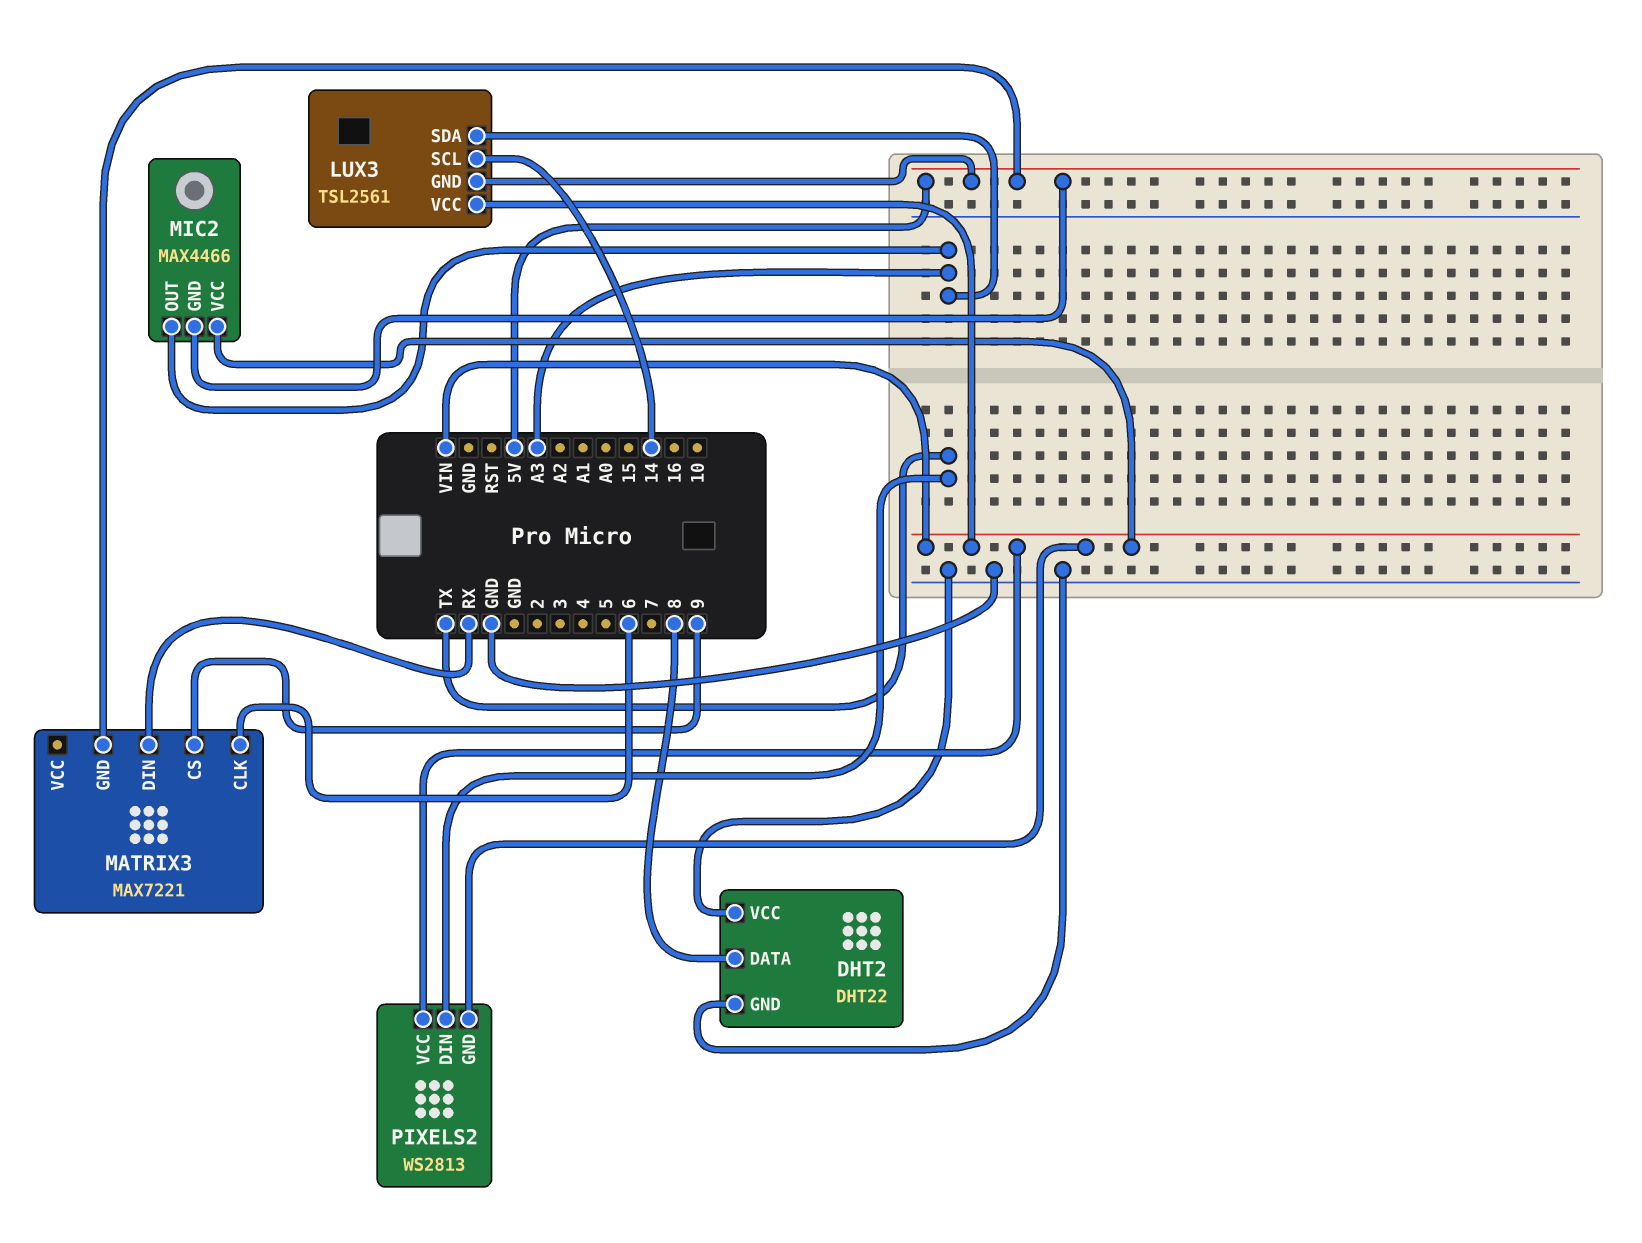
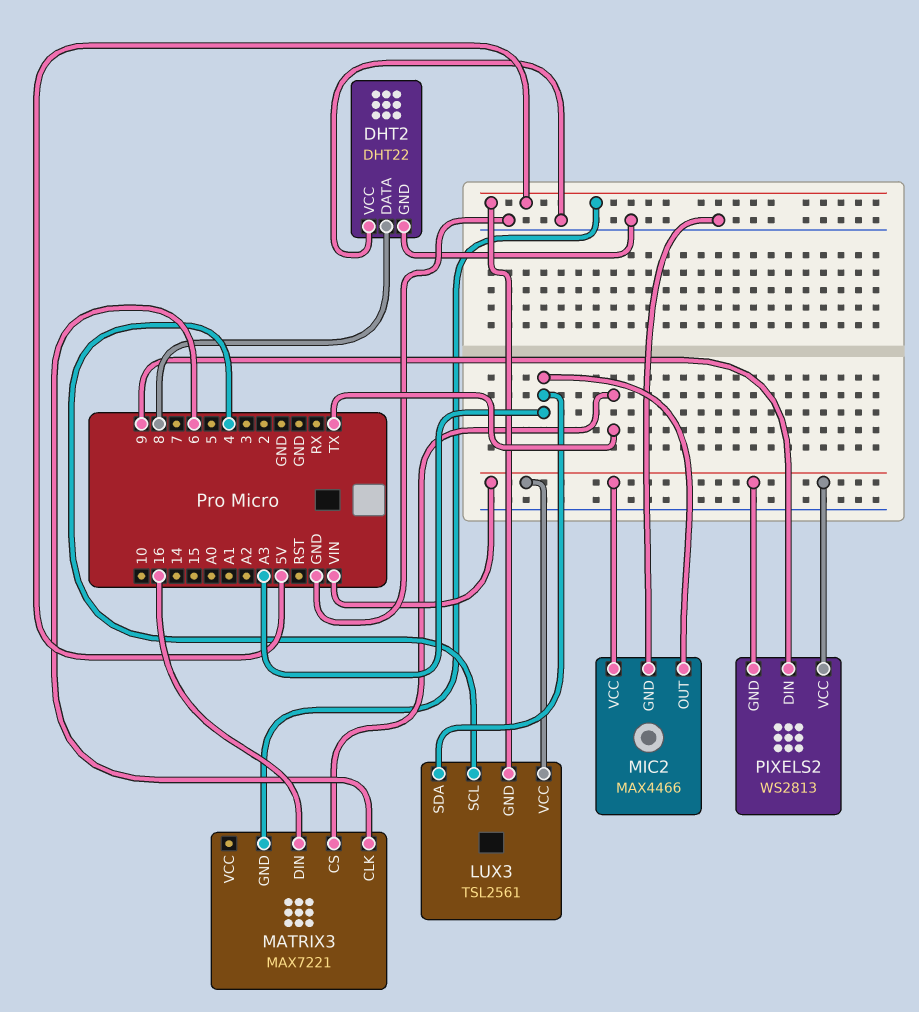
LUX3 pin SCL: 14 -> 4
MATRIX3 pin CS: 9 -> TX
MATRIX3 pin DIN: RX -> 16
MIC2 pin GND: 5V -> GND
PIXELS2 pin DIN: TX -> 9

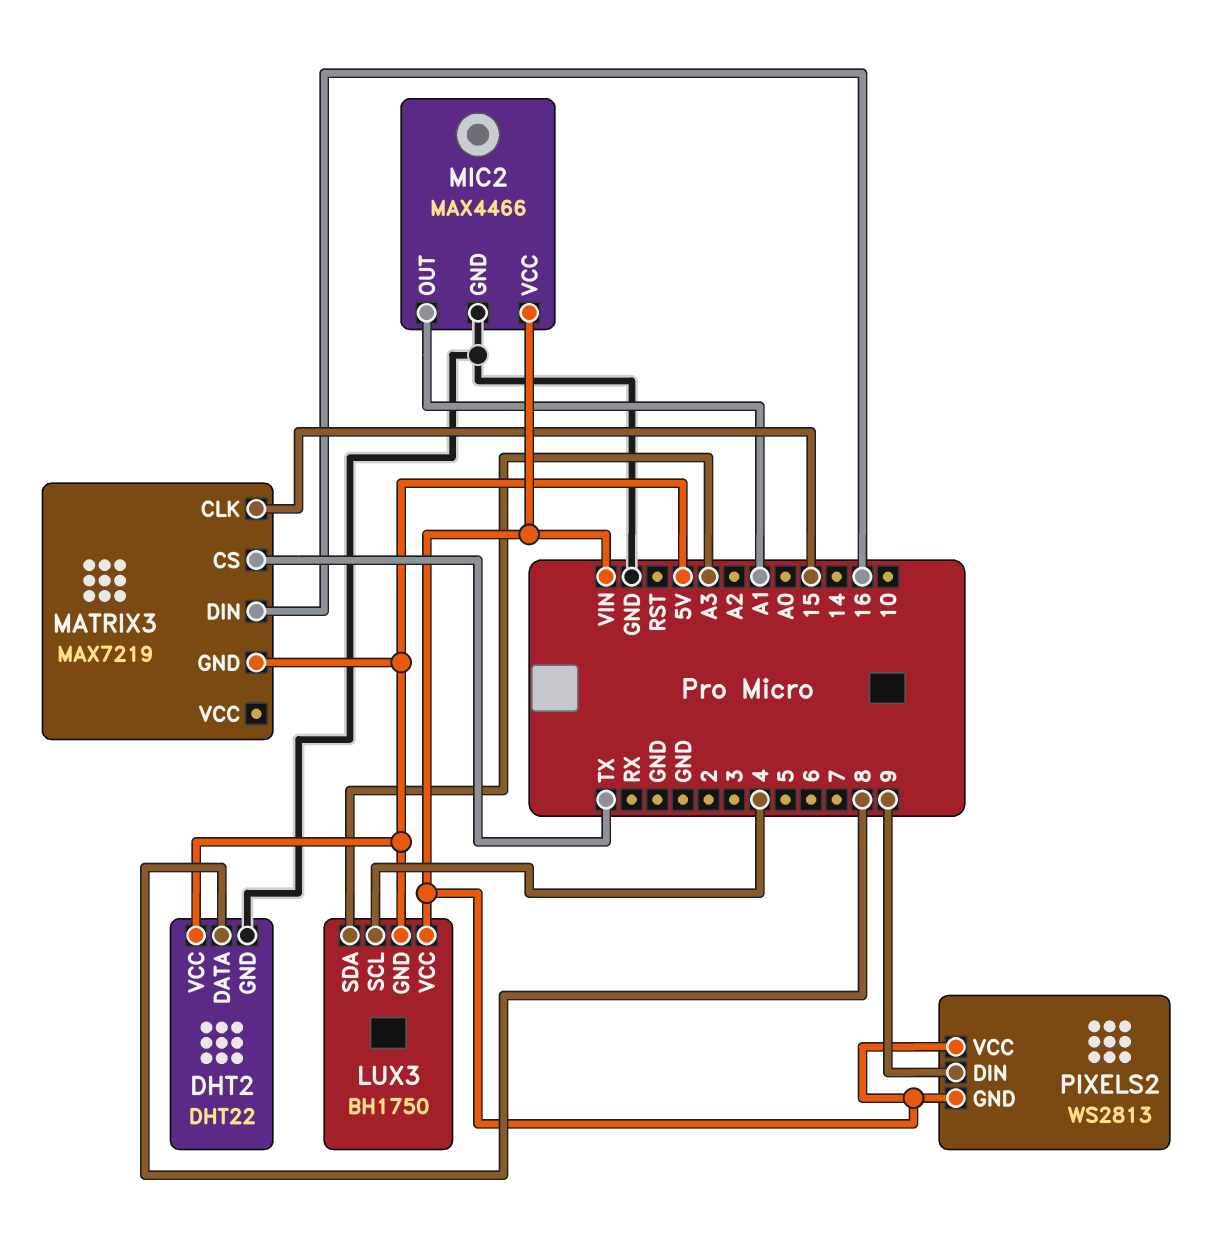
DHT2 pin VCC: GND -> 5V
LUX3: TSL2561 -> BH1750
MATRIX3: MAX7221 -> MAX7219
MATRIX3 pin CLK: 6 -> 15
MIC2 pin OUT: A3 -> A1

